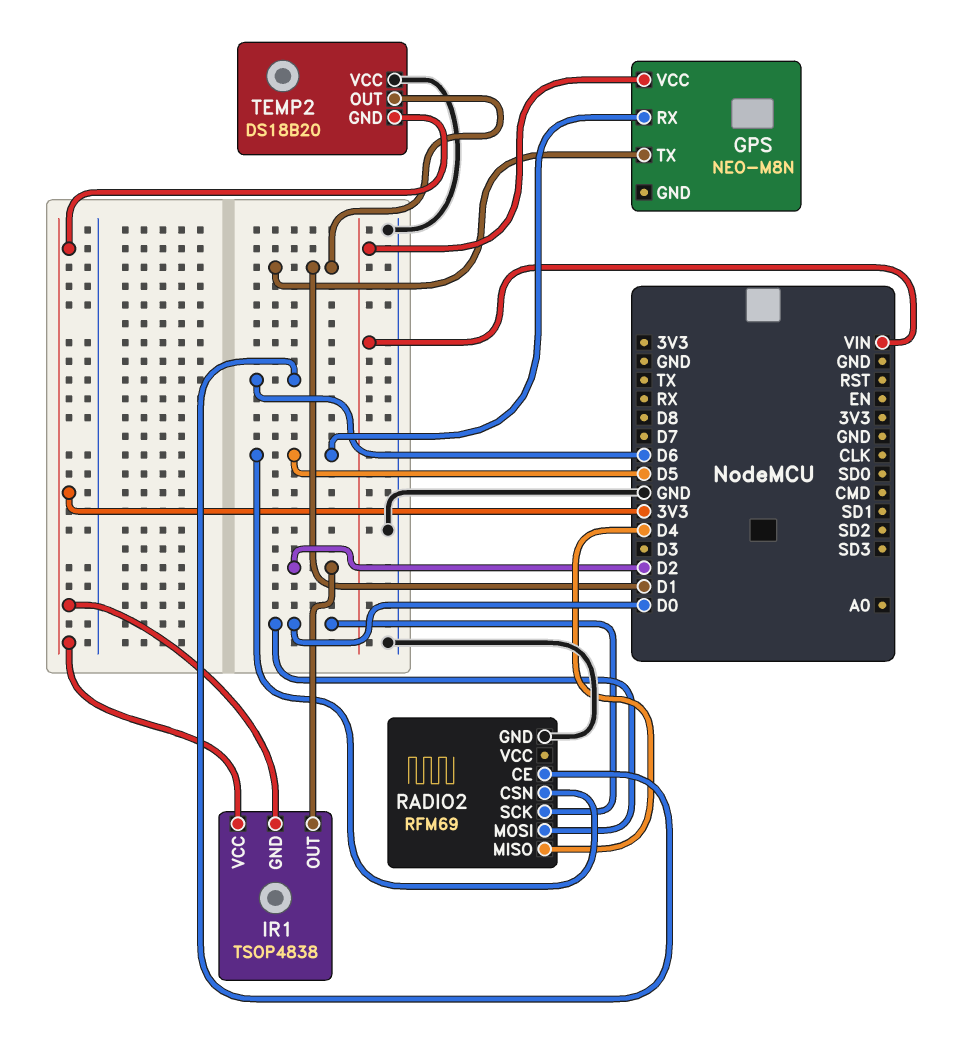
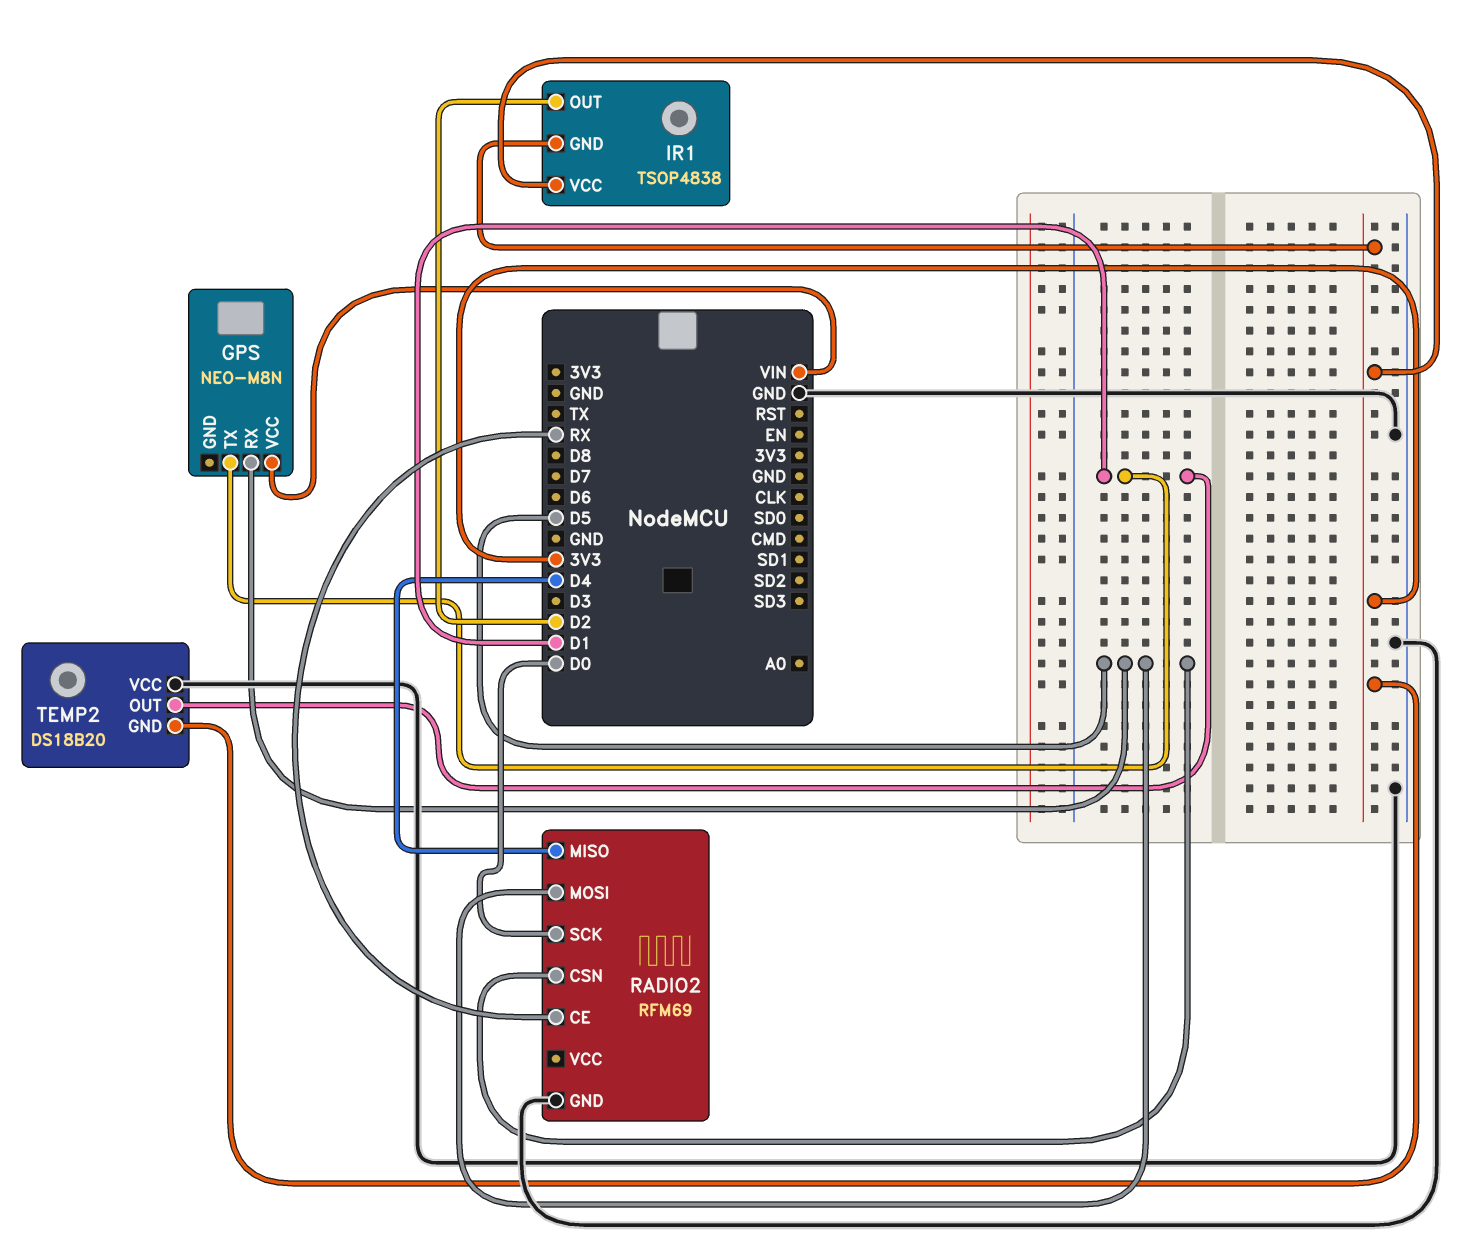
RADIO2 pin CE: D6 -> RX
RADIO2 pin MOSI: D0 -> D5

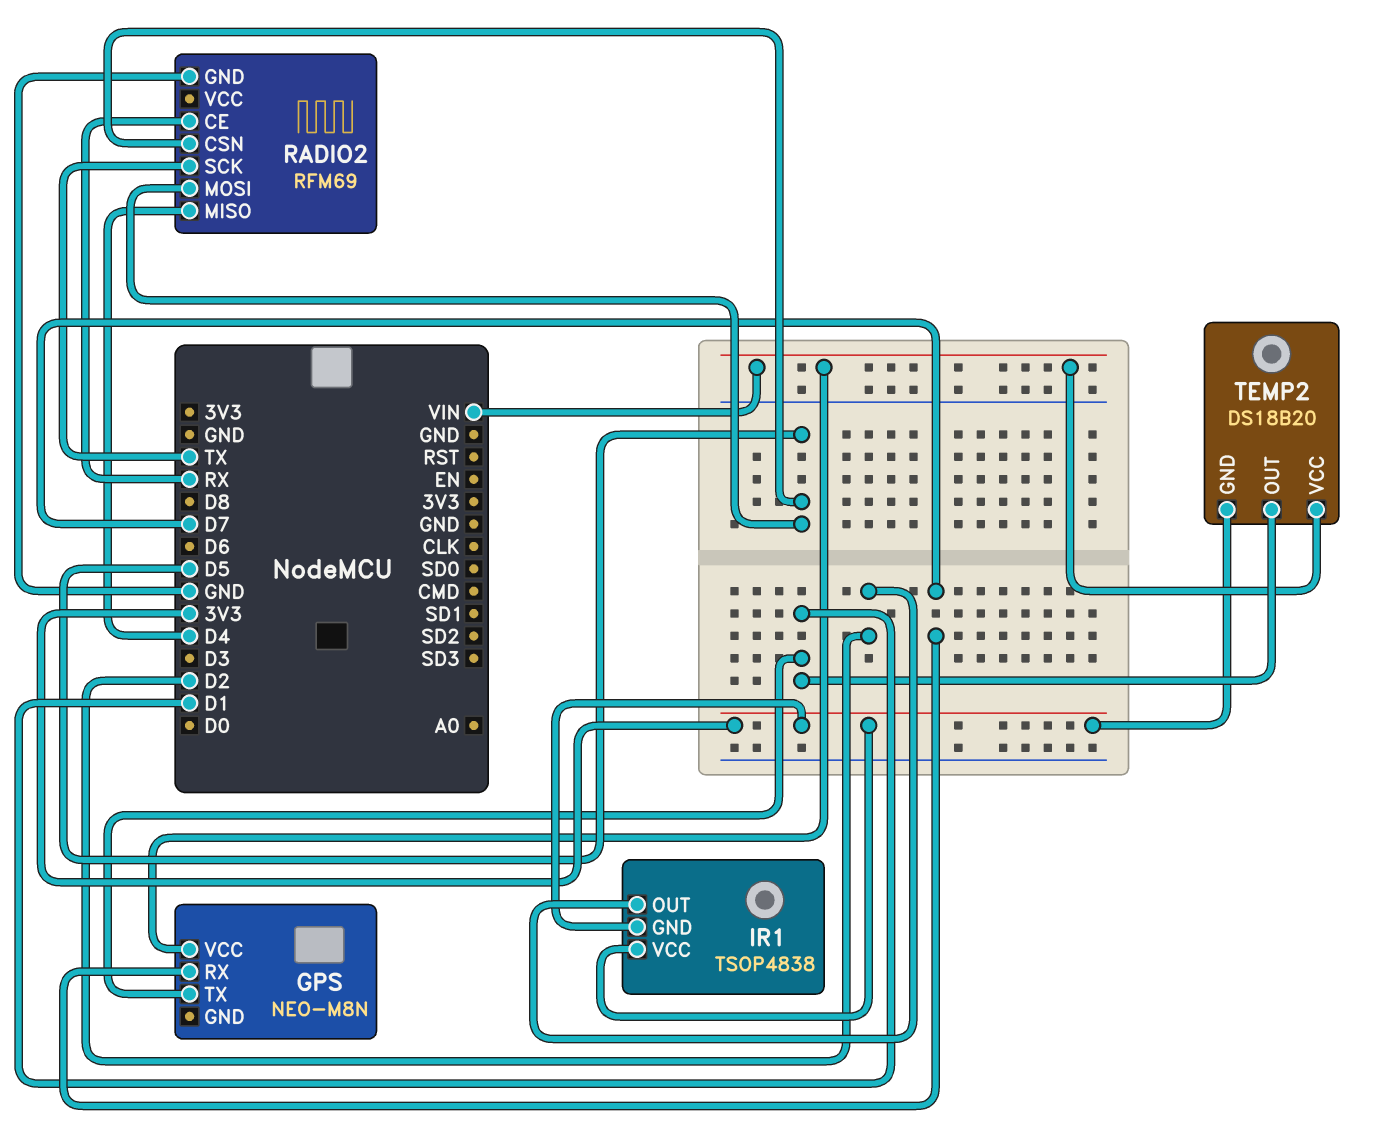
GPS pin RX: D5 -> D7
RADIO2 pin SCK: D0 -> TX
TEMP2 pin VCC: GND -> VIN

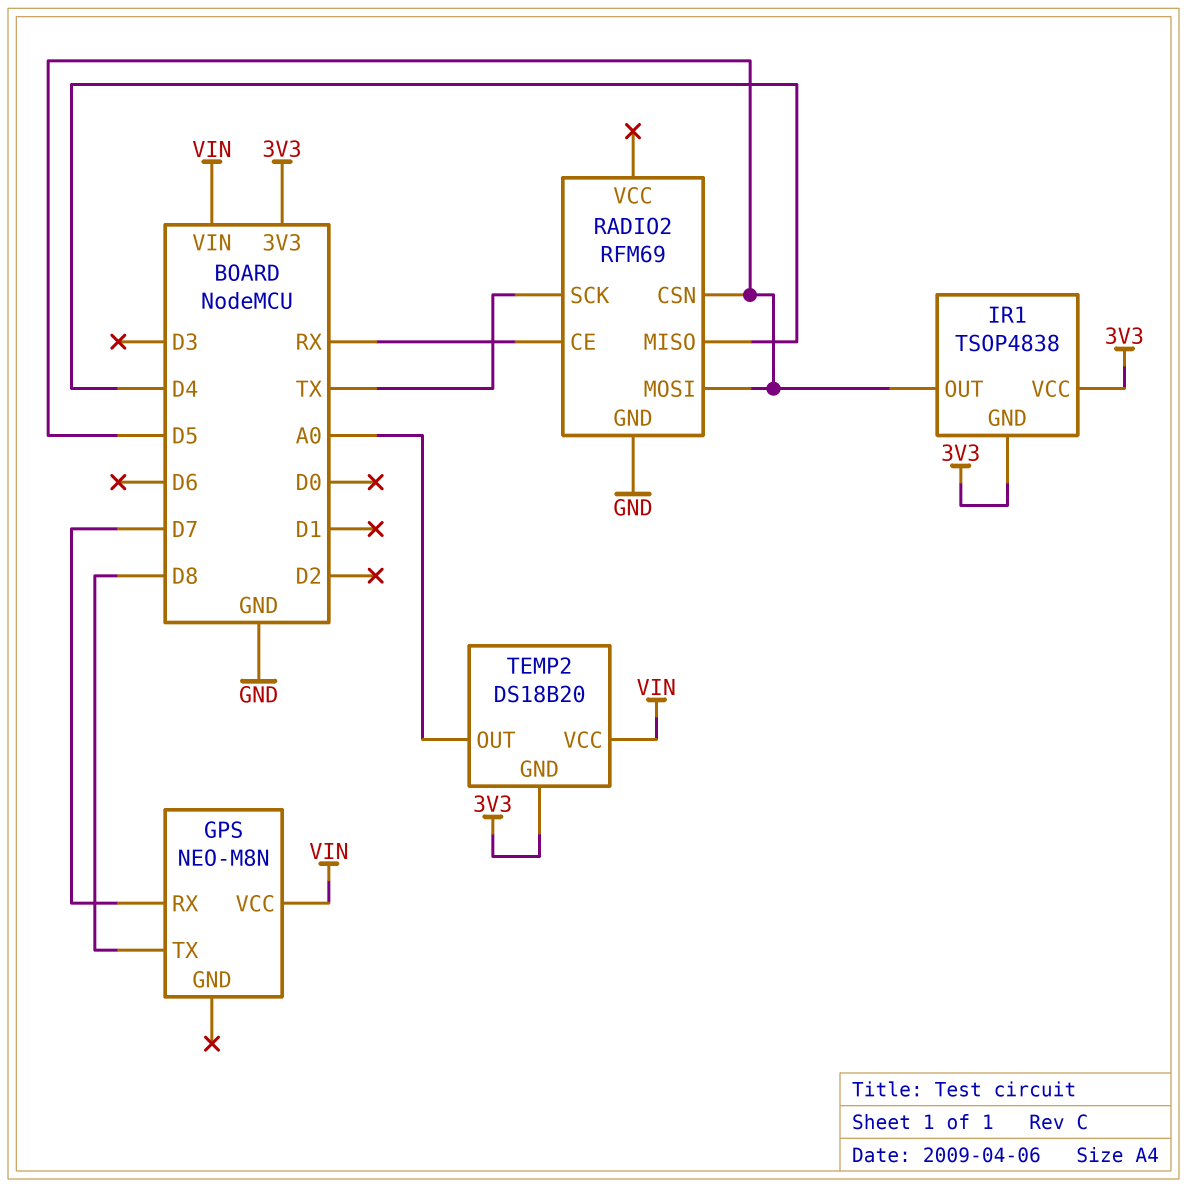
GPS pin TX: D1 -> D8
IR1 pin OUT: D2 -> D5
TEMP2 pin OUT: D1 -> A0

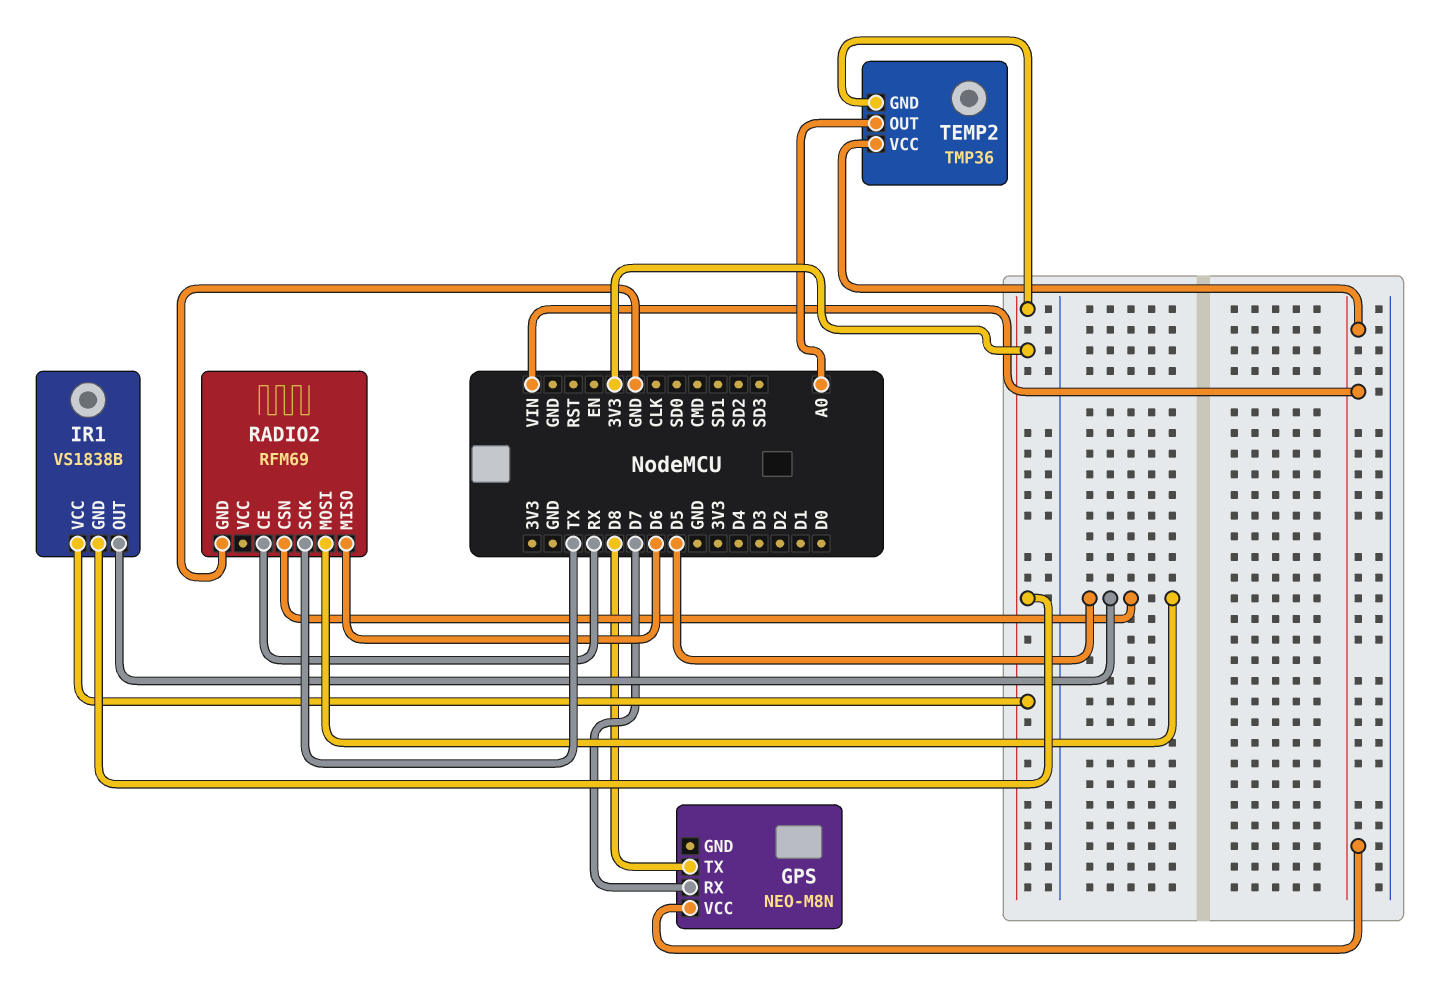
IR1: TSOP4838 -> VS1838B
RADIO2 pin MISO: D4 -> D6
TEMP2: DS18B20 -> TMP36

